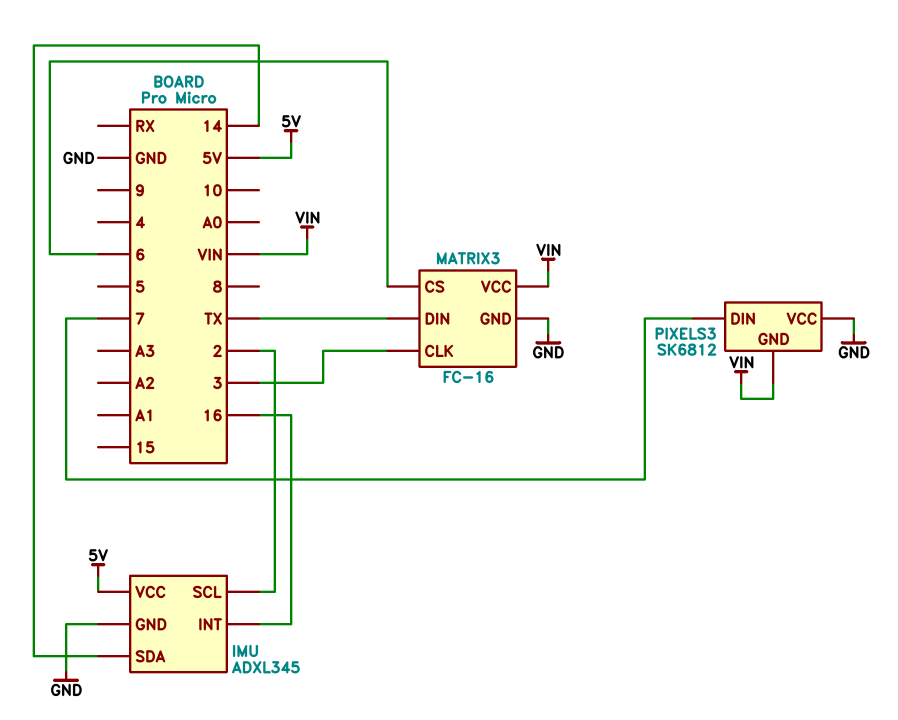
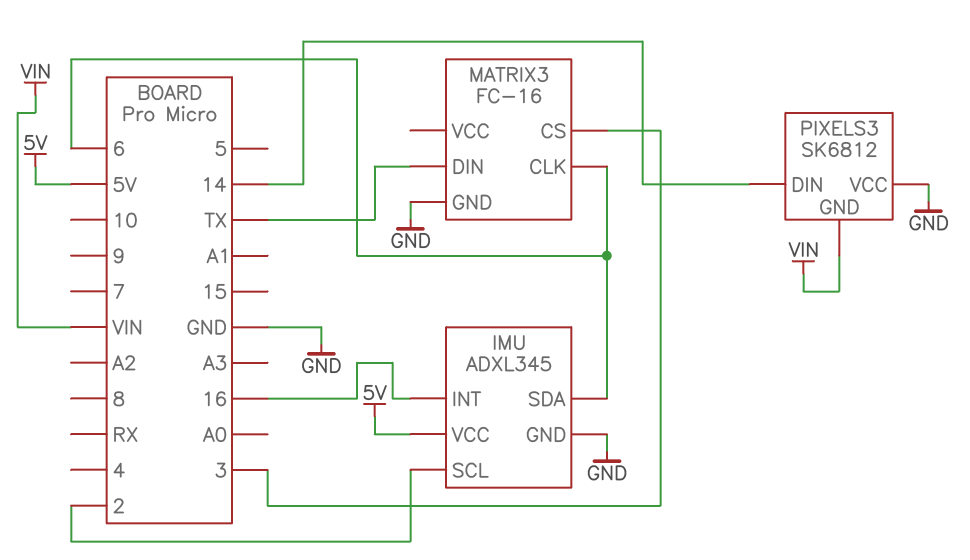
IMU pin SDA: 14 -> 6
MATRIX3 pin CLK: 3 -> 6
MATRIX3 pin CS: 6 -> 3
MATRIX3 pin VCC: VIN -> none
PIXELS3 pin DIN: 7 -> 14

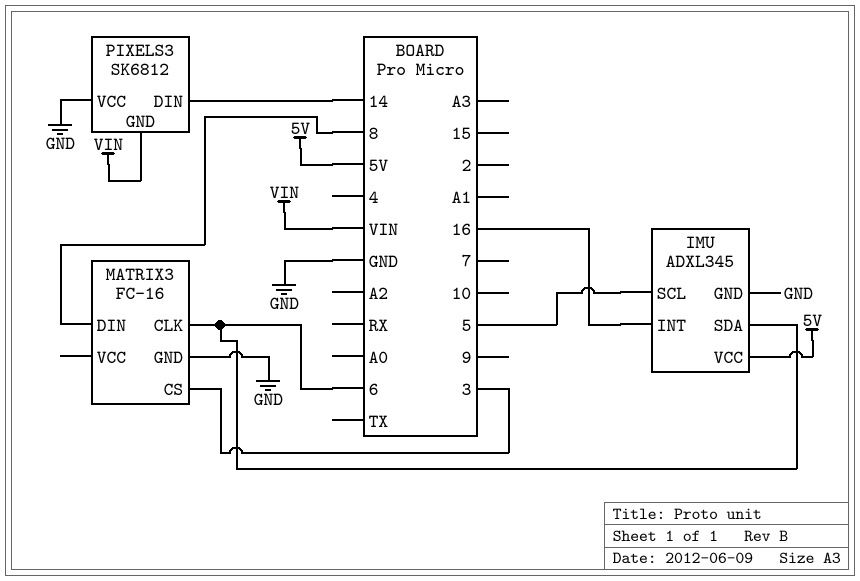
IMU pin SCL: 2 -> 5
MATRIX3 pin DIN: TX -> 8

